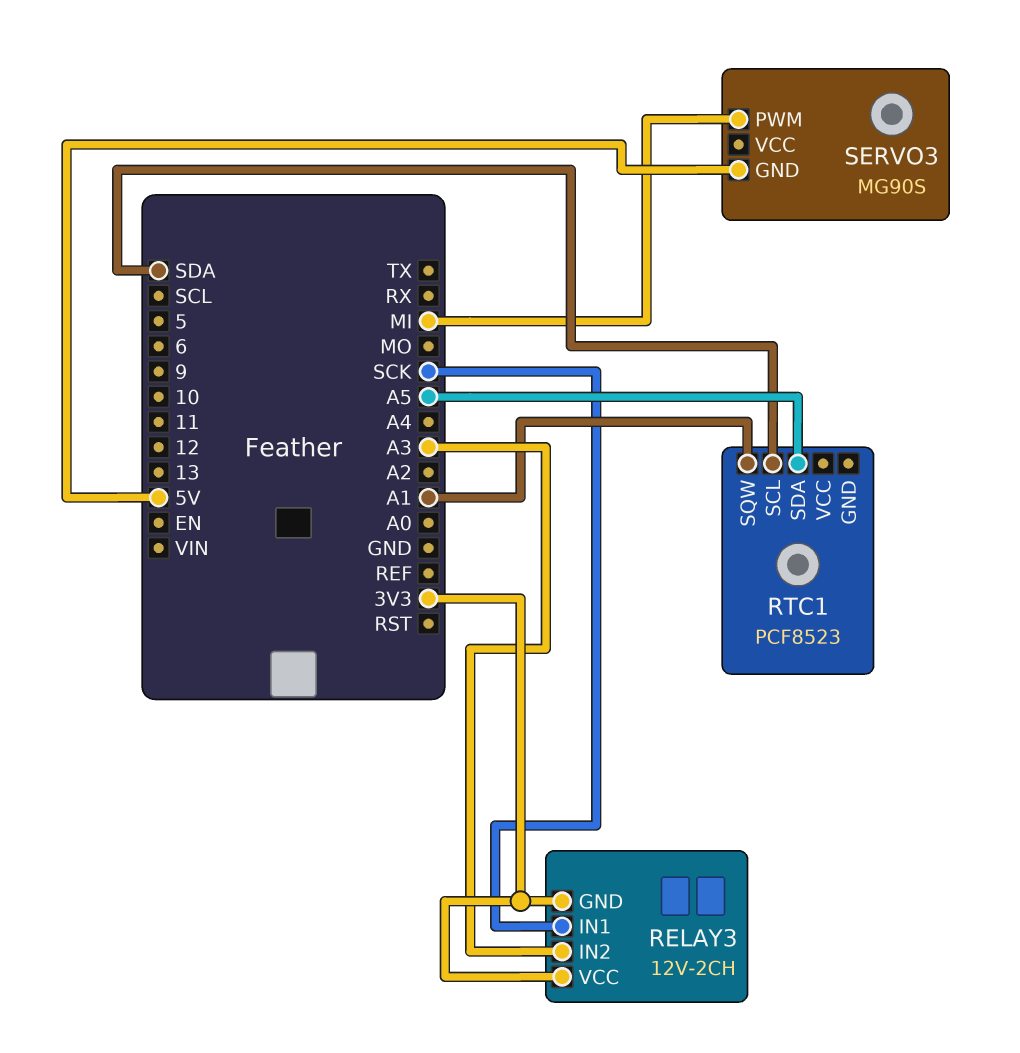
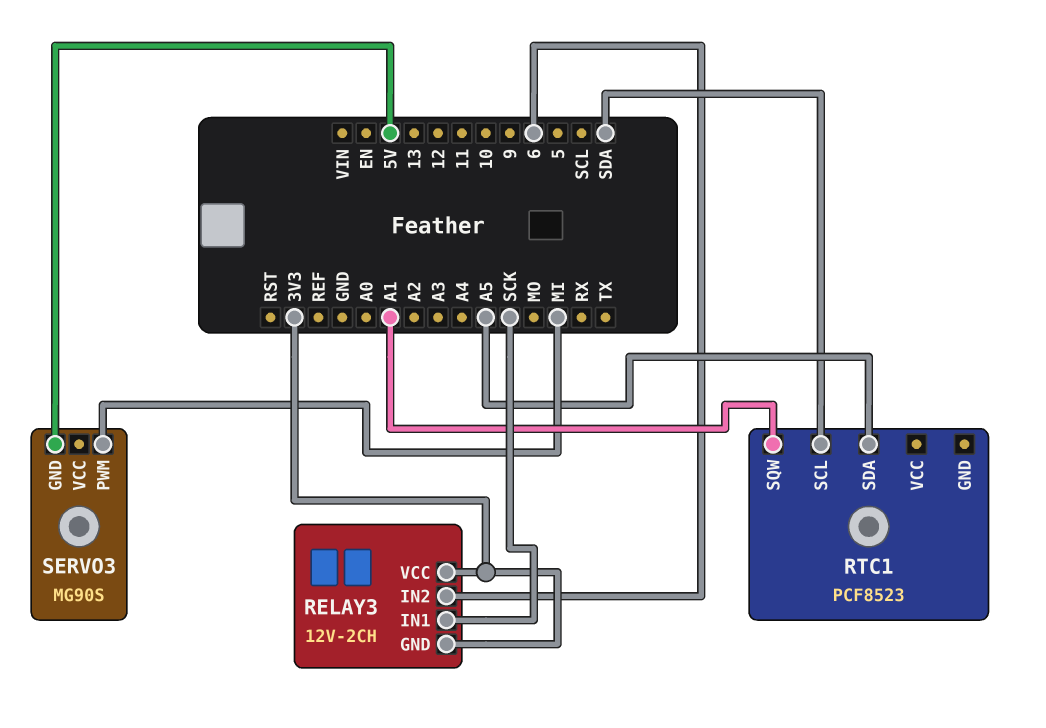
RELAY3 pin IN2: A3 -> 6

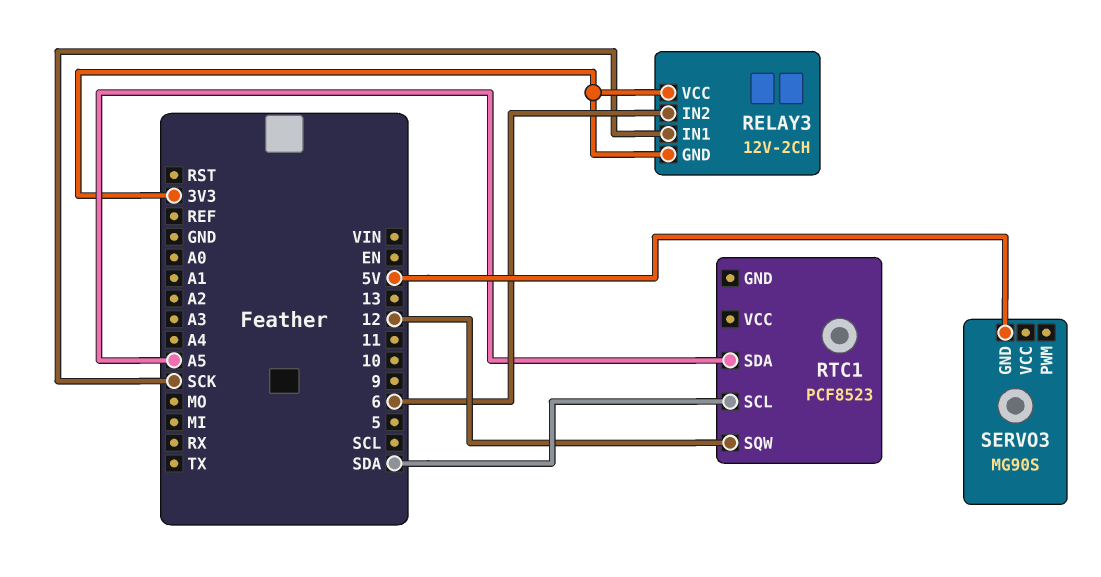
RTC1 pin SQW: A1 -> 12
SERVO3 pin PWM: MI -> none

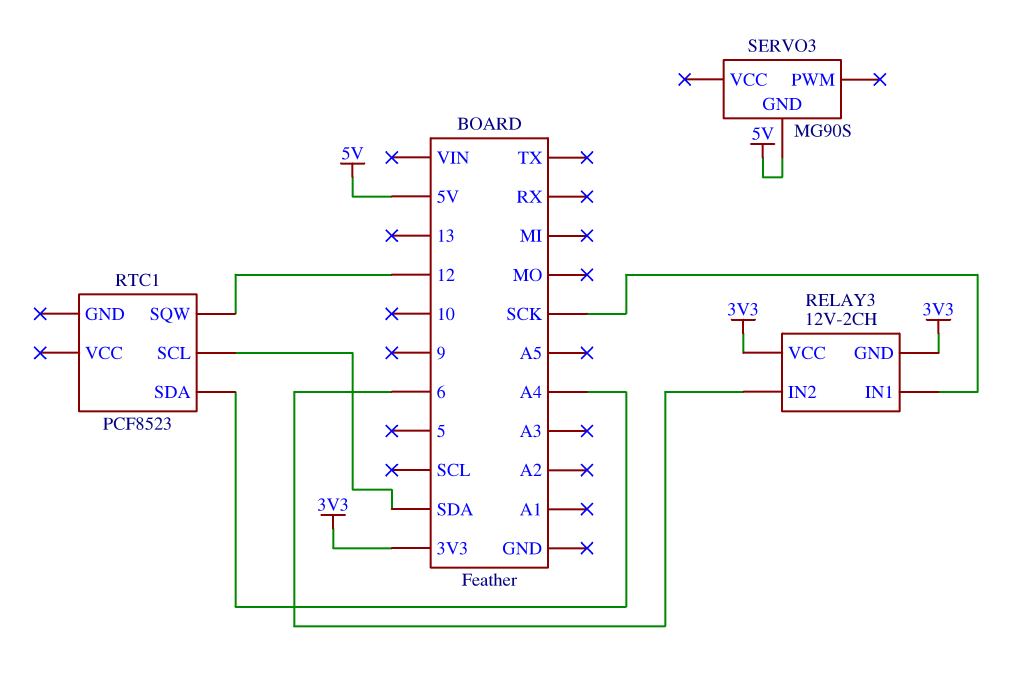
RTC1 pin SDA: A5 -> A4

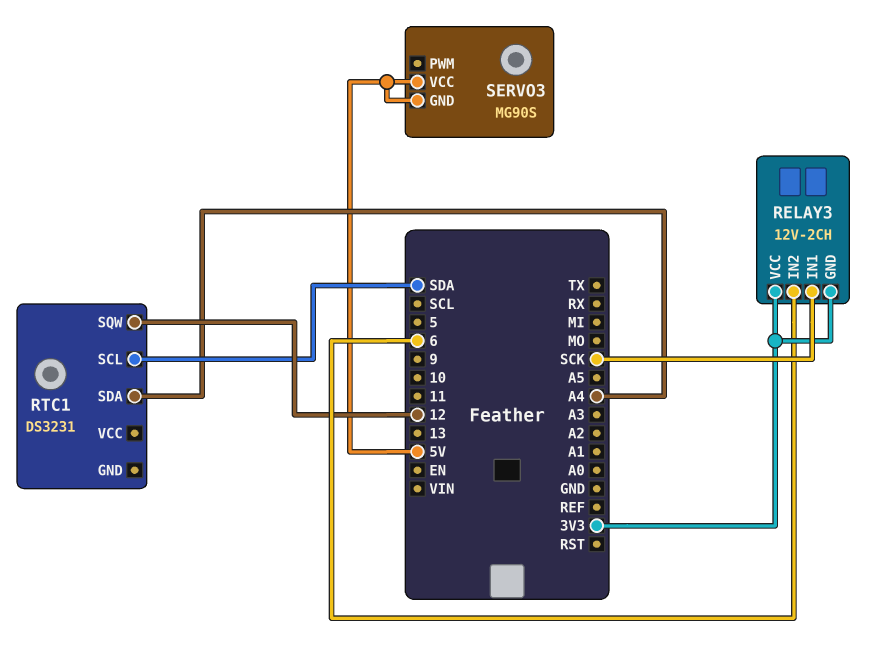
RTC1: PCF8523 -> DS3231
SERVO3 pin VCC: none -> 5V

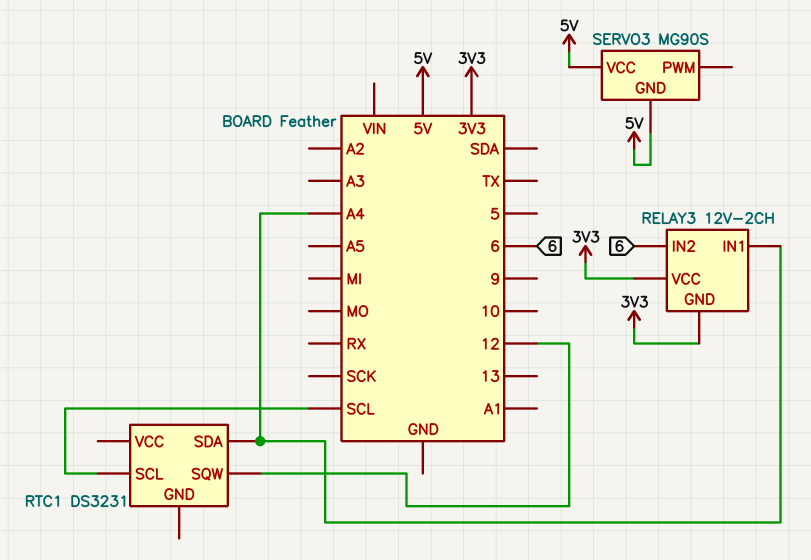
RELAY3 pin IN1: SCK -> A4
RTC1 pin SCL: SDA -> SCL

